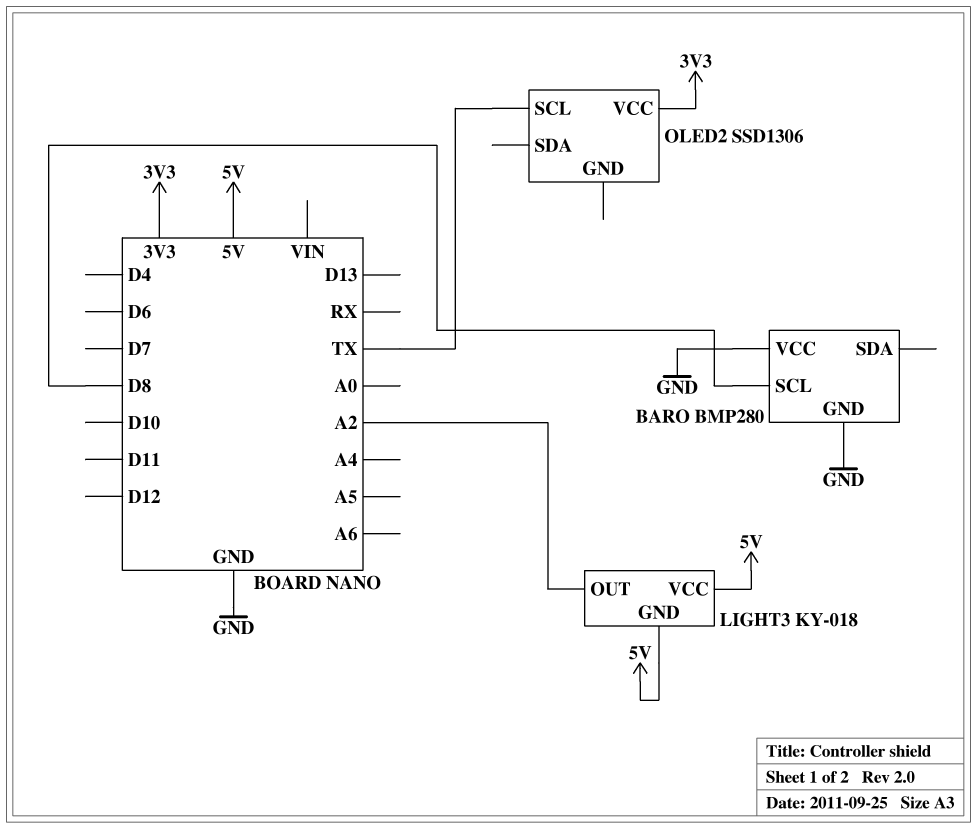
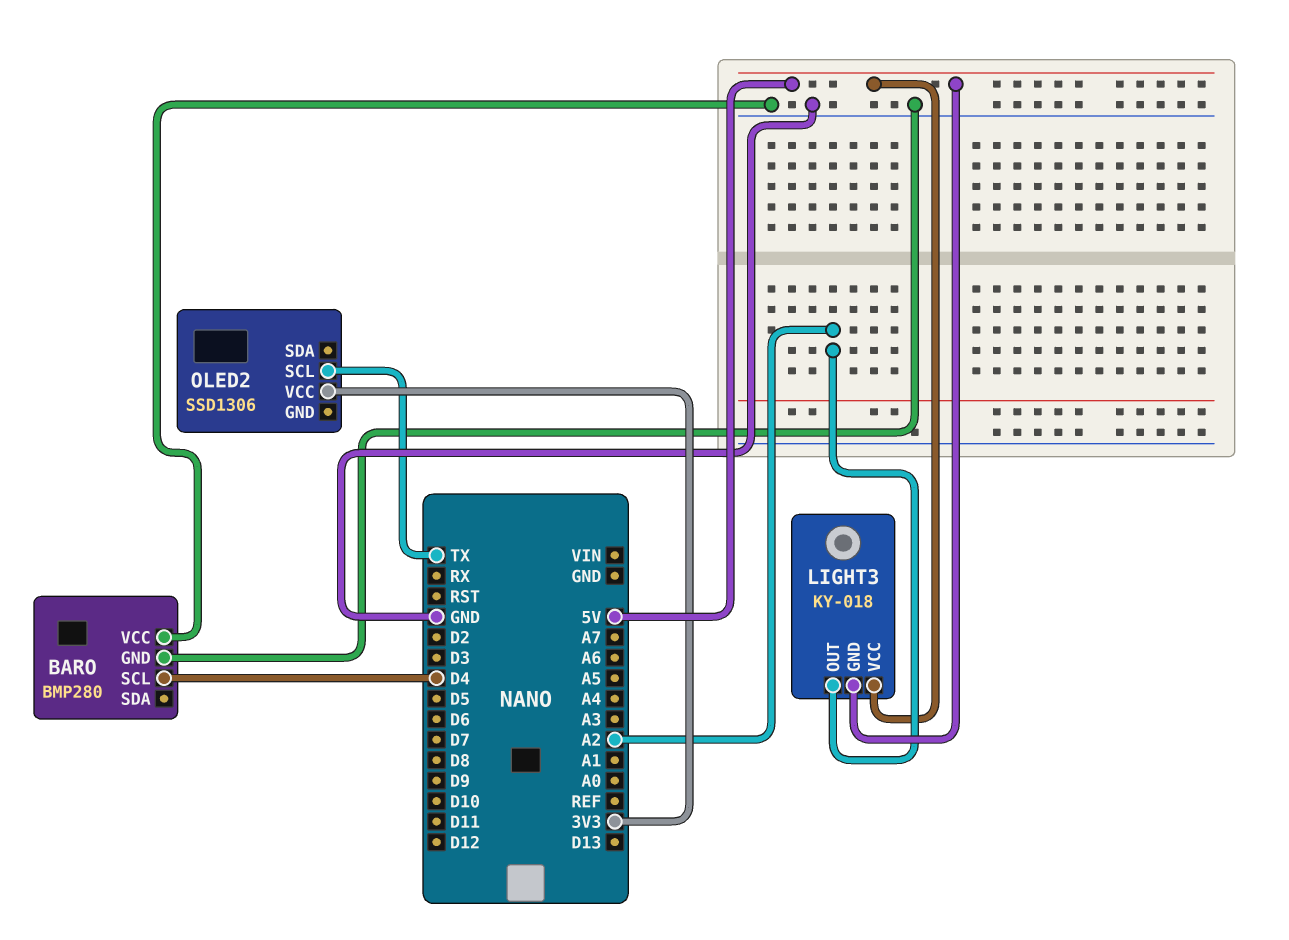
BARO pin SCL: D8 -> D4

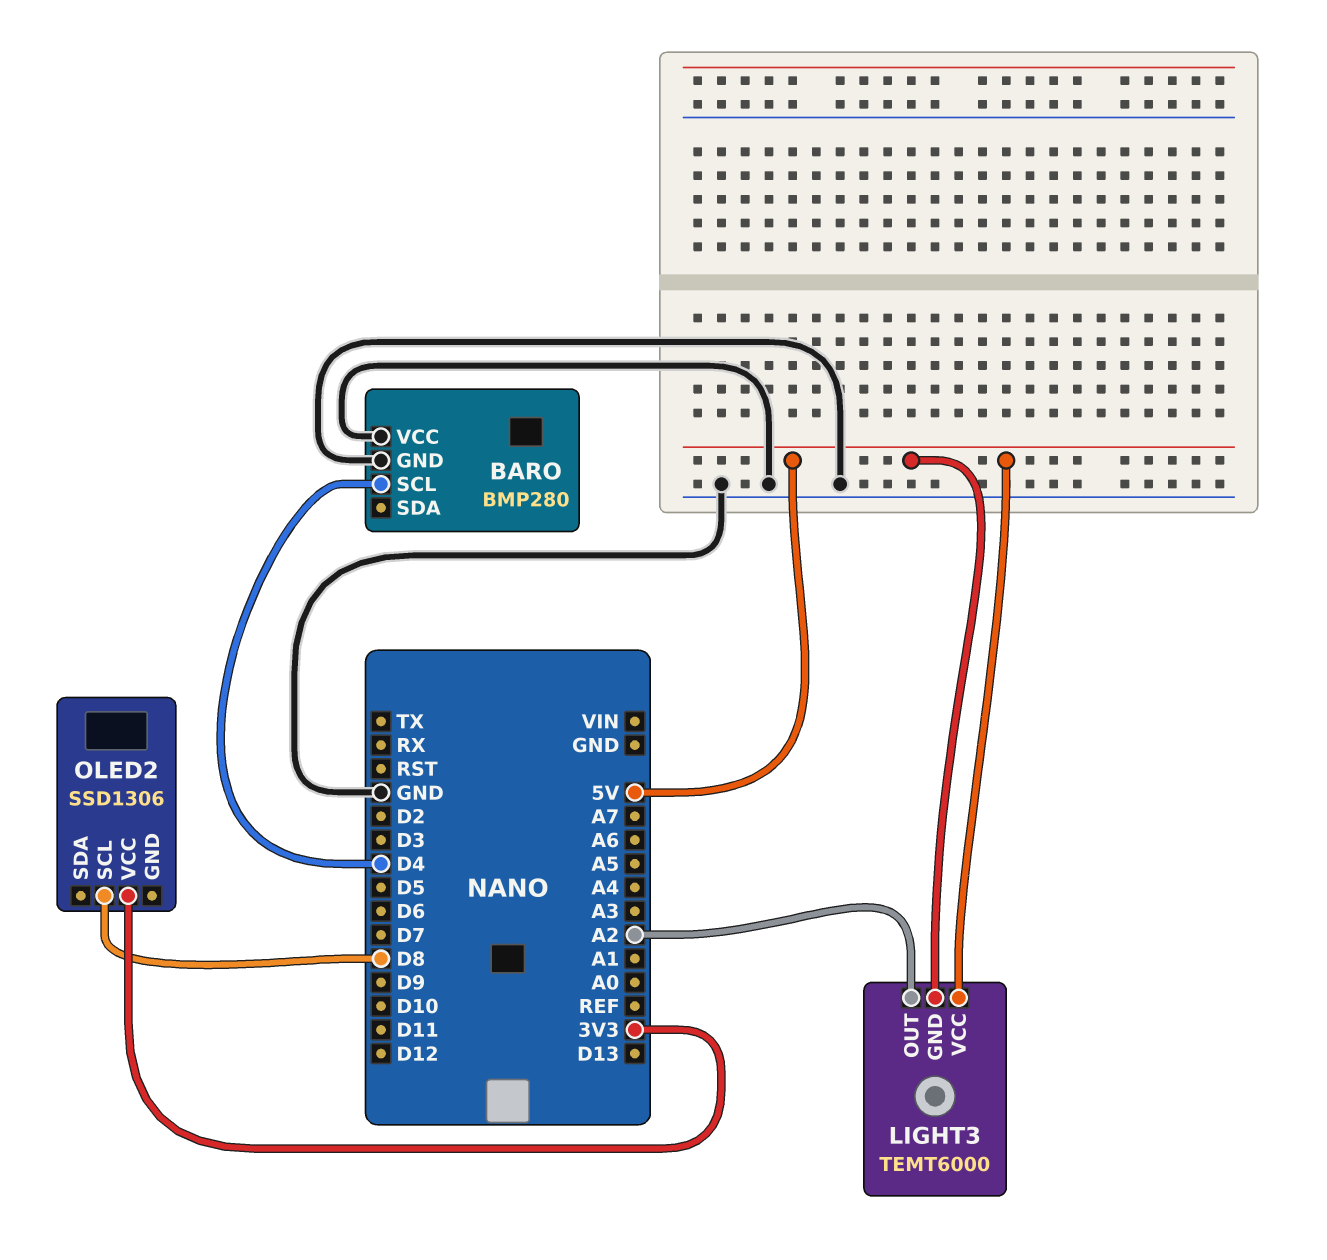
LIGHT3: KY-018 -> TEMT6000
OLED2 pin SCL: TX -> D8

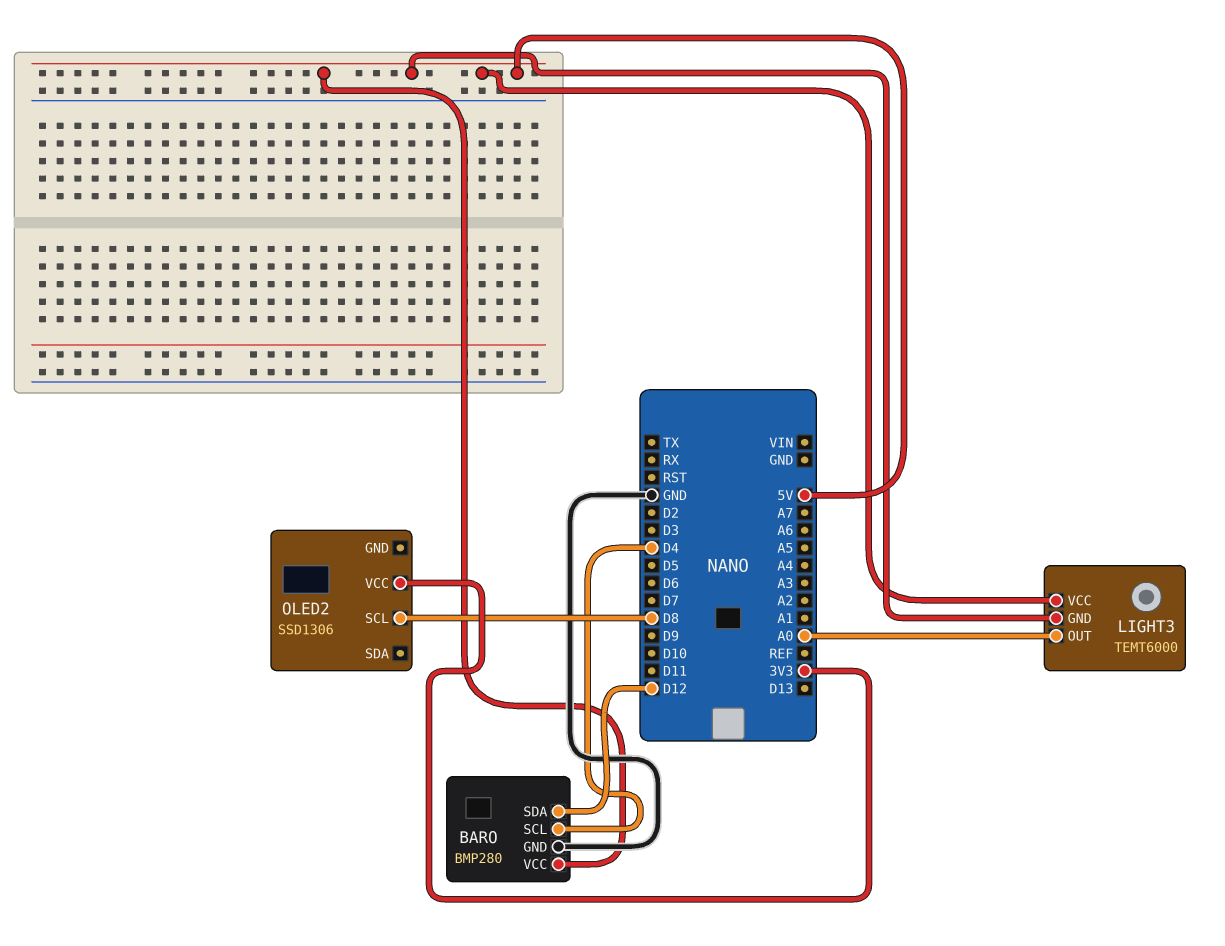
BARO pin SDA: none -> D12
BARO pin VCC: GND -> 5V
LIGHT3 pin OUT: A2 -> A0

